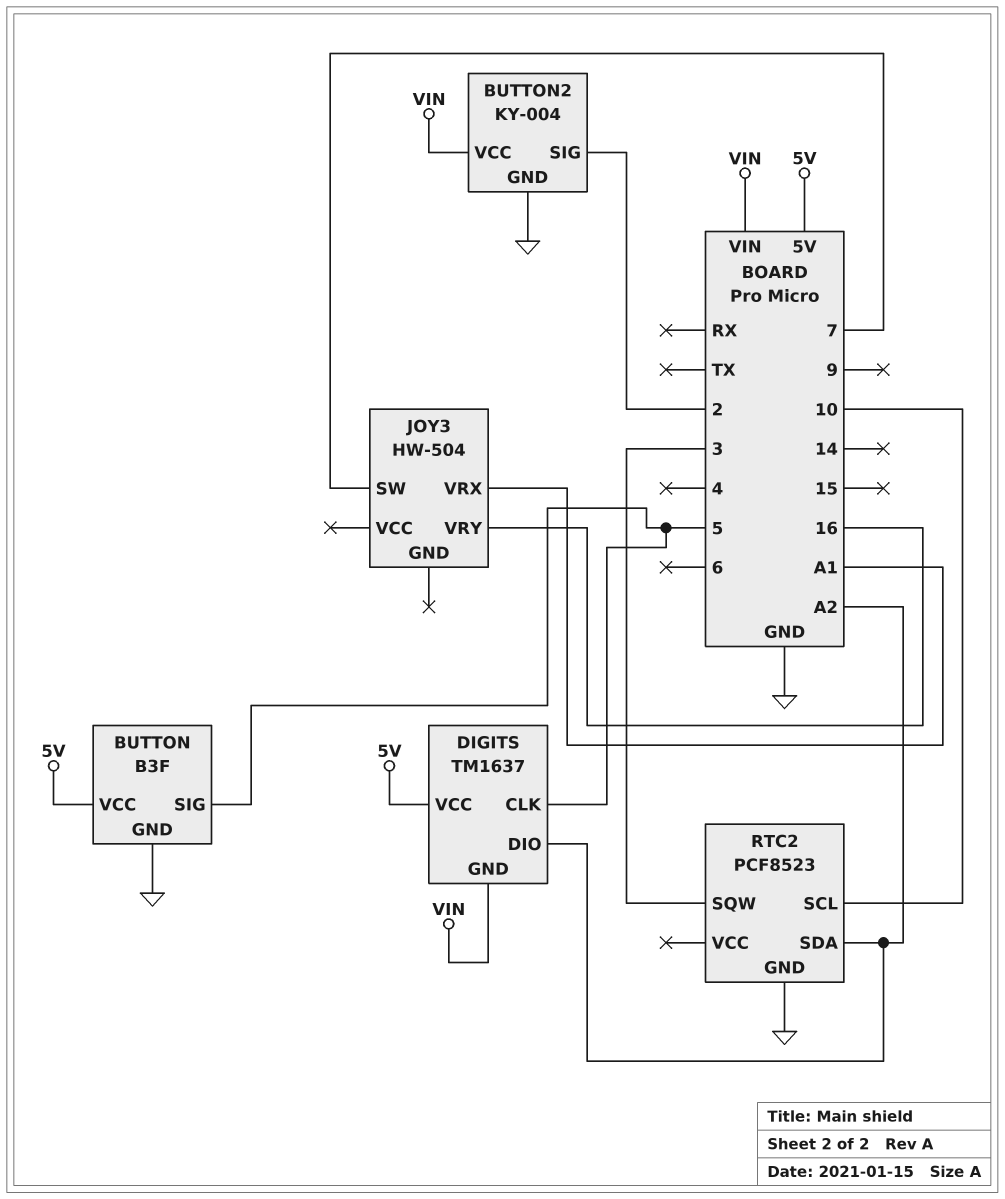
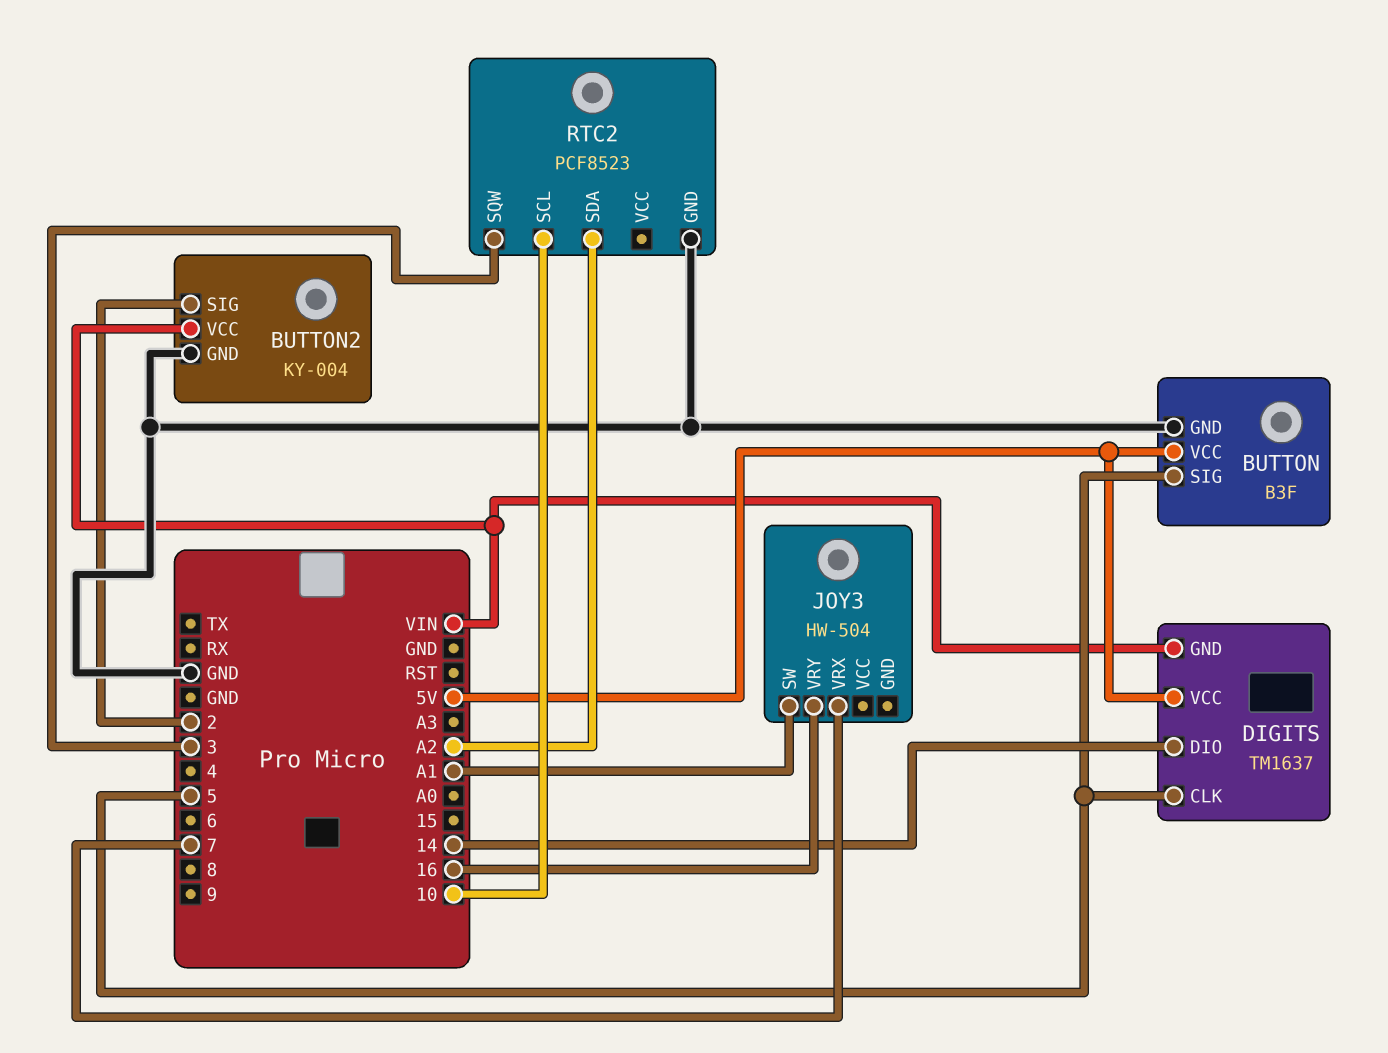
DIGITS pin DIO: A2 -> 14
JOY3 pin SW: 7 -> A1
JOY3 pin VRX: A1 -> 7

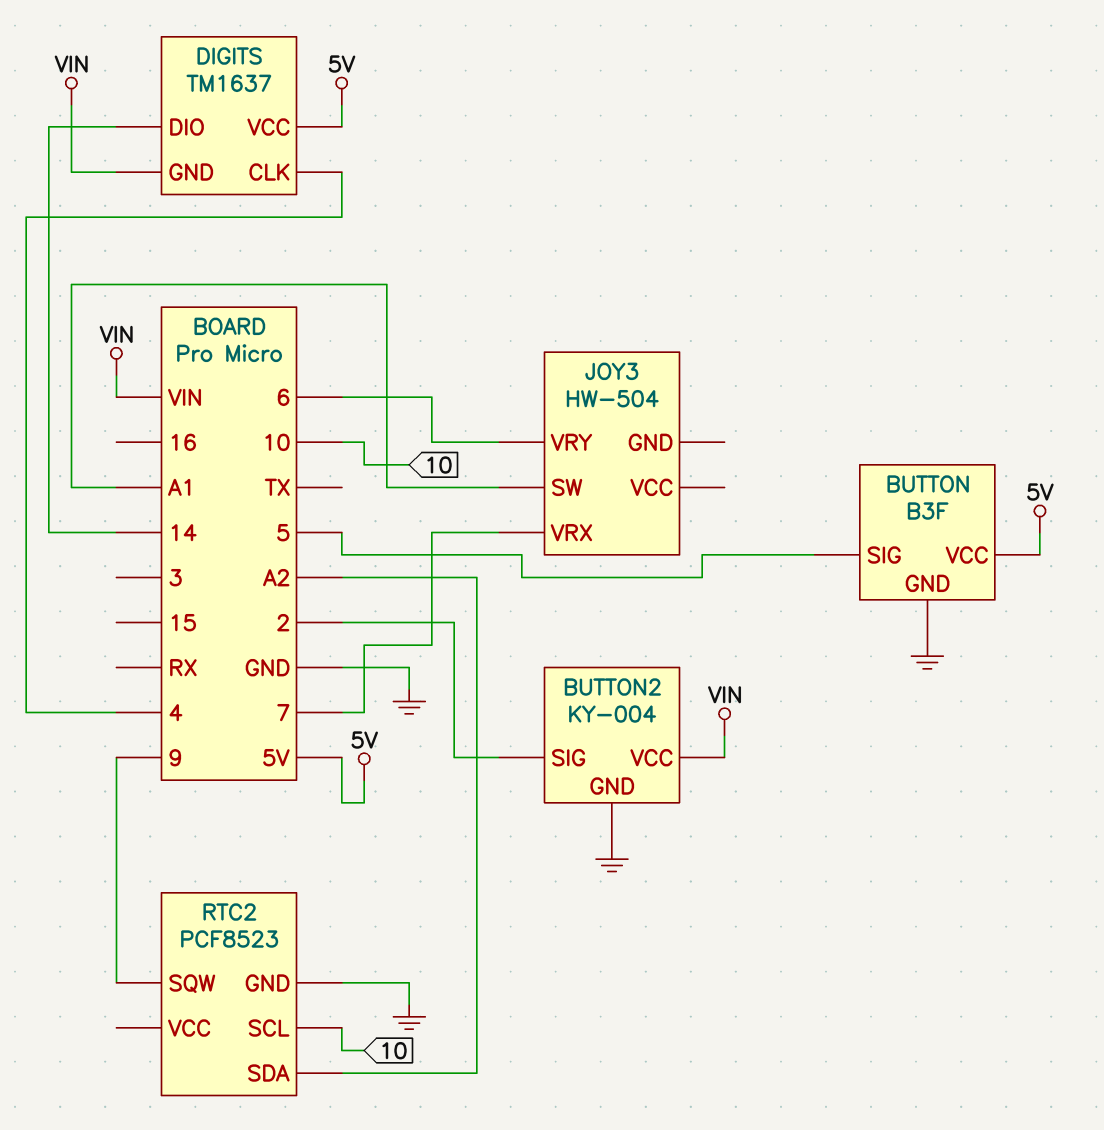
DIGITS pin CLK: 5 -> 4
JOY3 pin VRY: 16 -> 6
RTC2 pin SQW: 3 -> 9

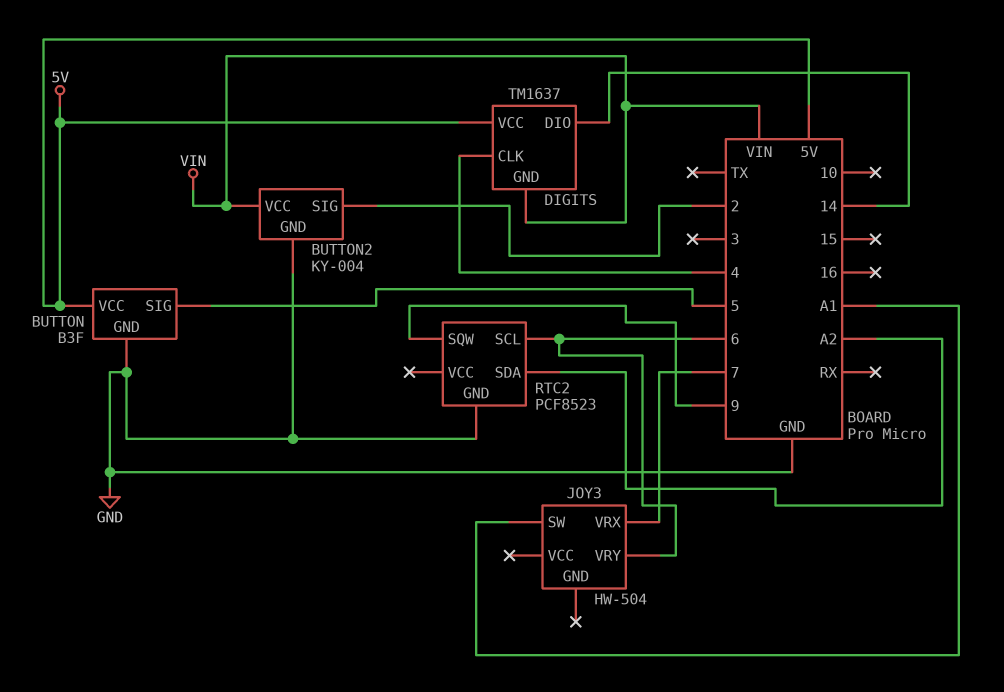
RTC2 pin SCL: 10 -> 6

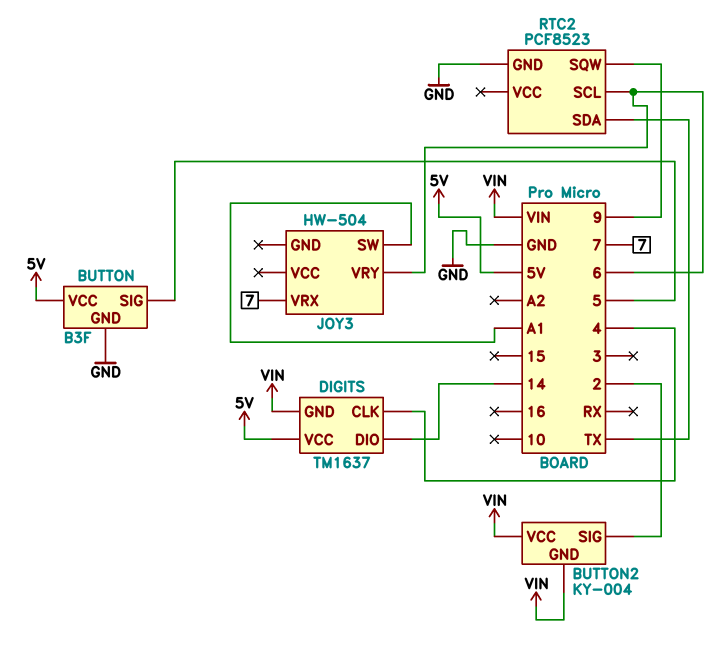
BUTTON2 pin GND: GND -> VIN
RTC2 pin SDA: A2 -> TX

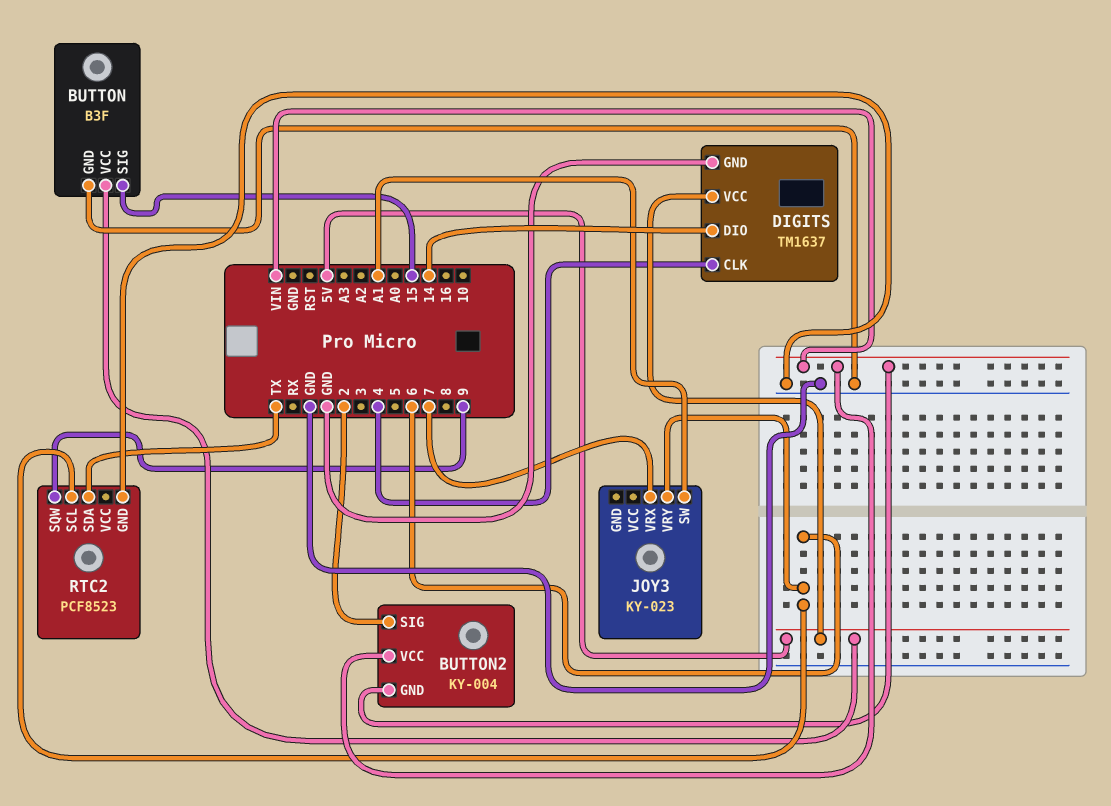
BUTTON pin SIG: 5 -> 15
DIGITS pin GND: VIN -> GND
JOY3: HW-504 -> KY-023

